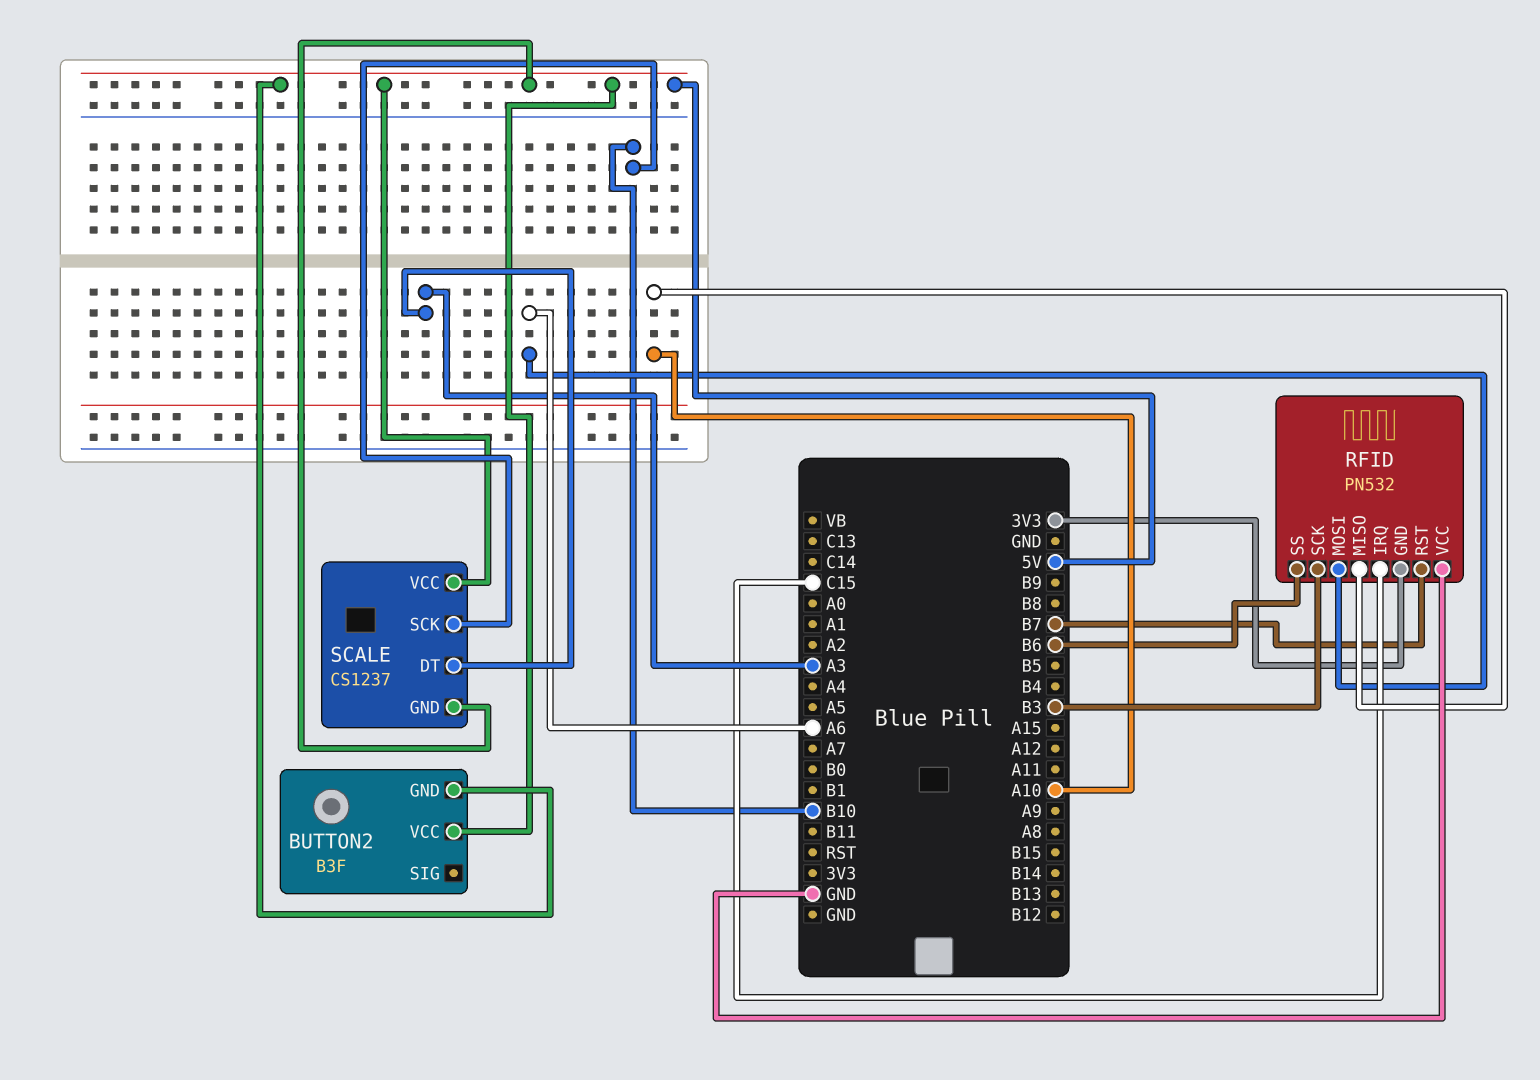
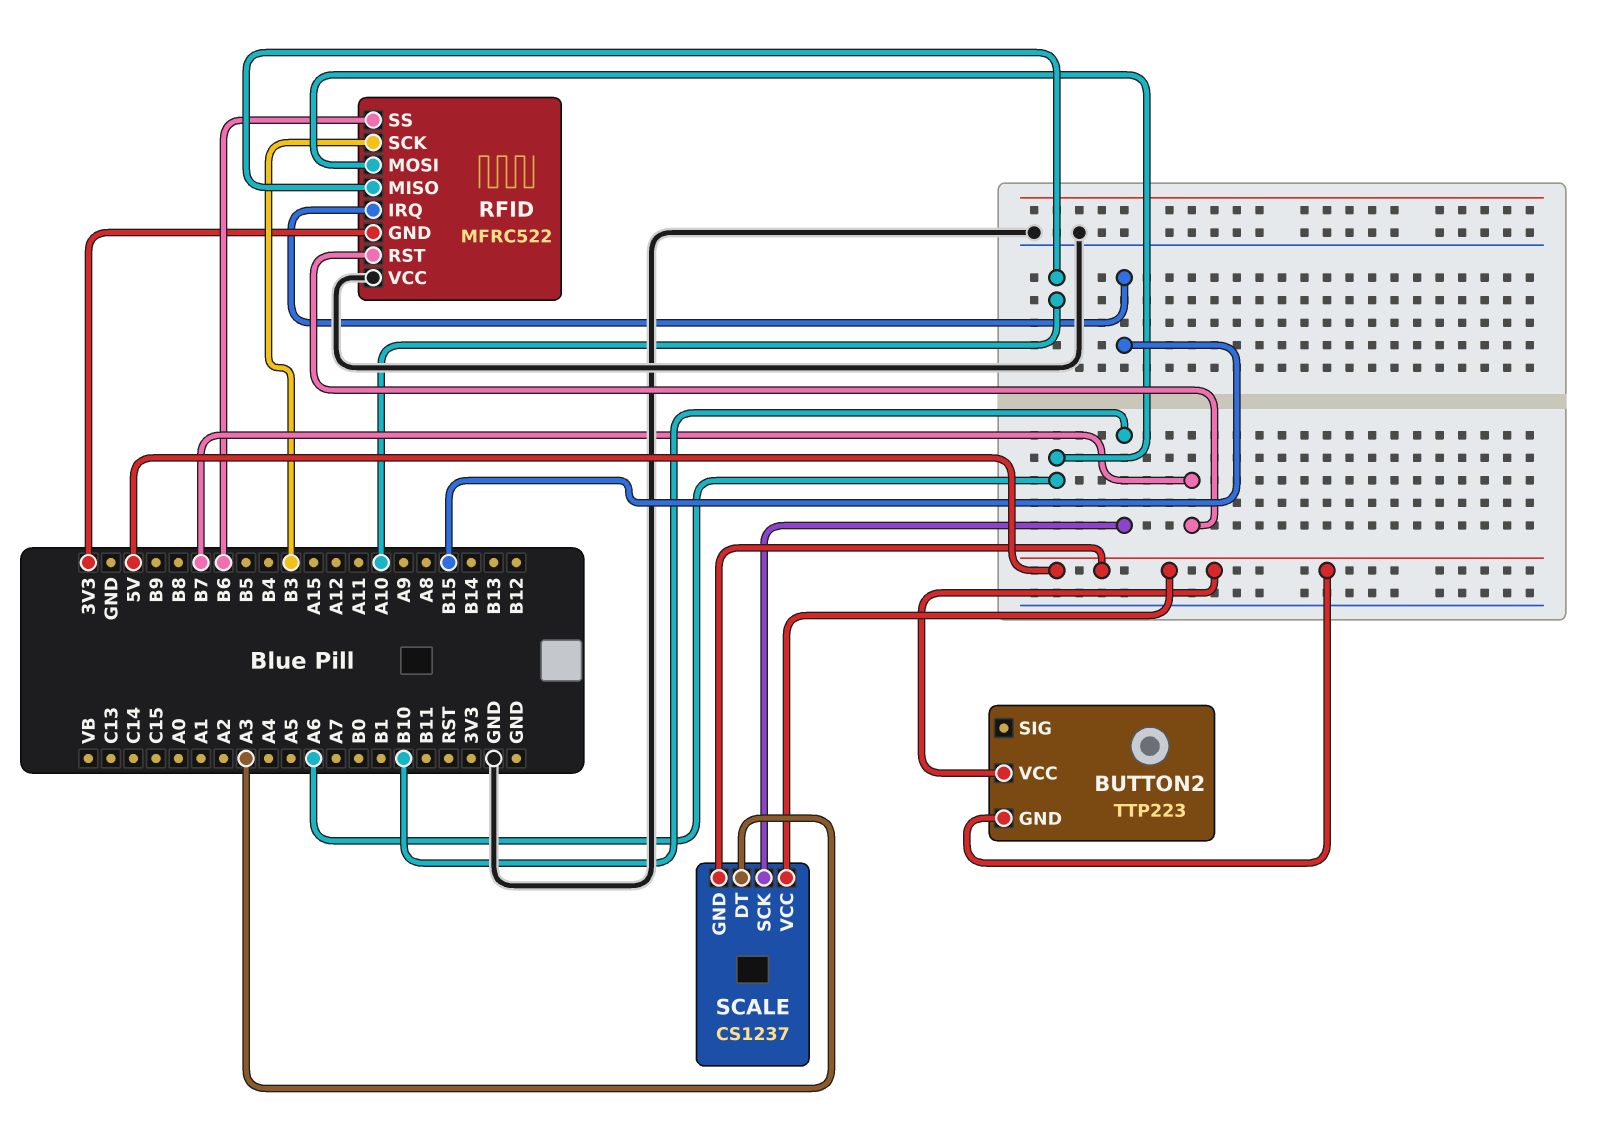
BUTTON2: B3F -> TTP223
RFID: PN532 -> MFRC522
RFID pin IRQ: C15 -> B15

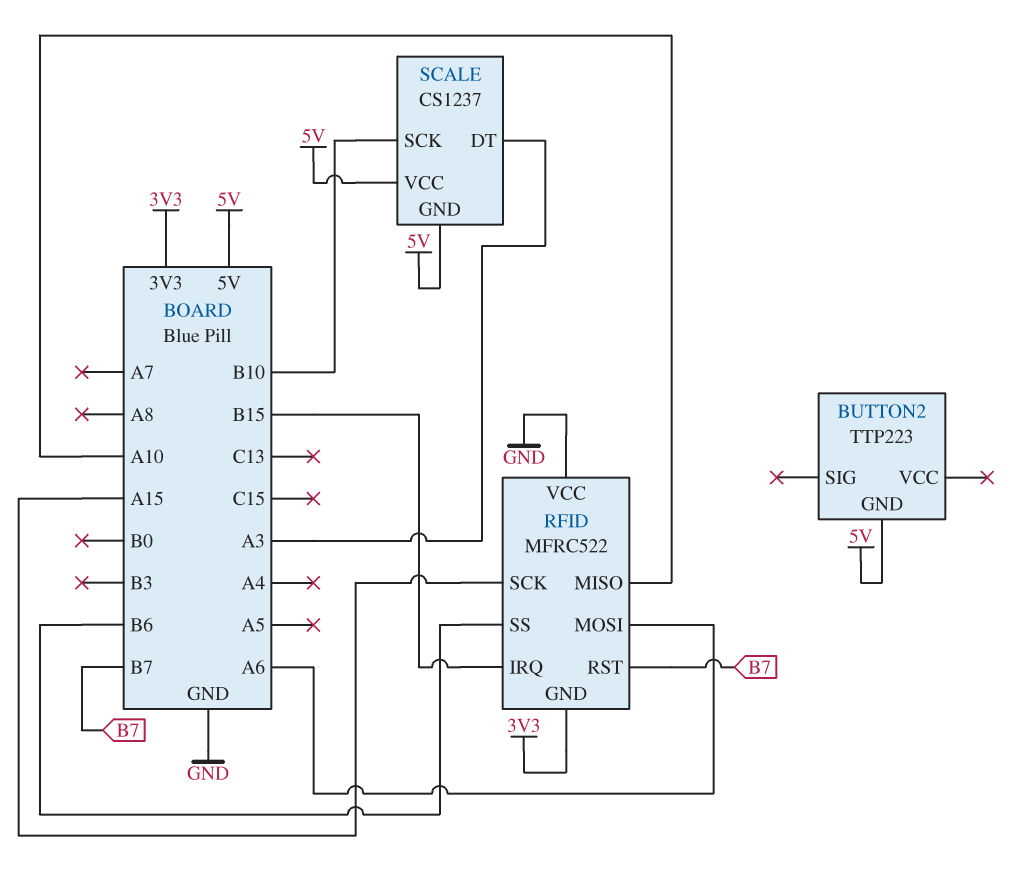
BUTTON2 pin VCC: 5V -> none
RFID pin SCK: B3 -> A15

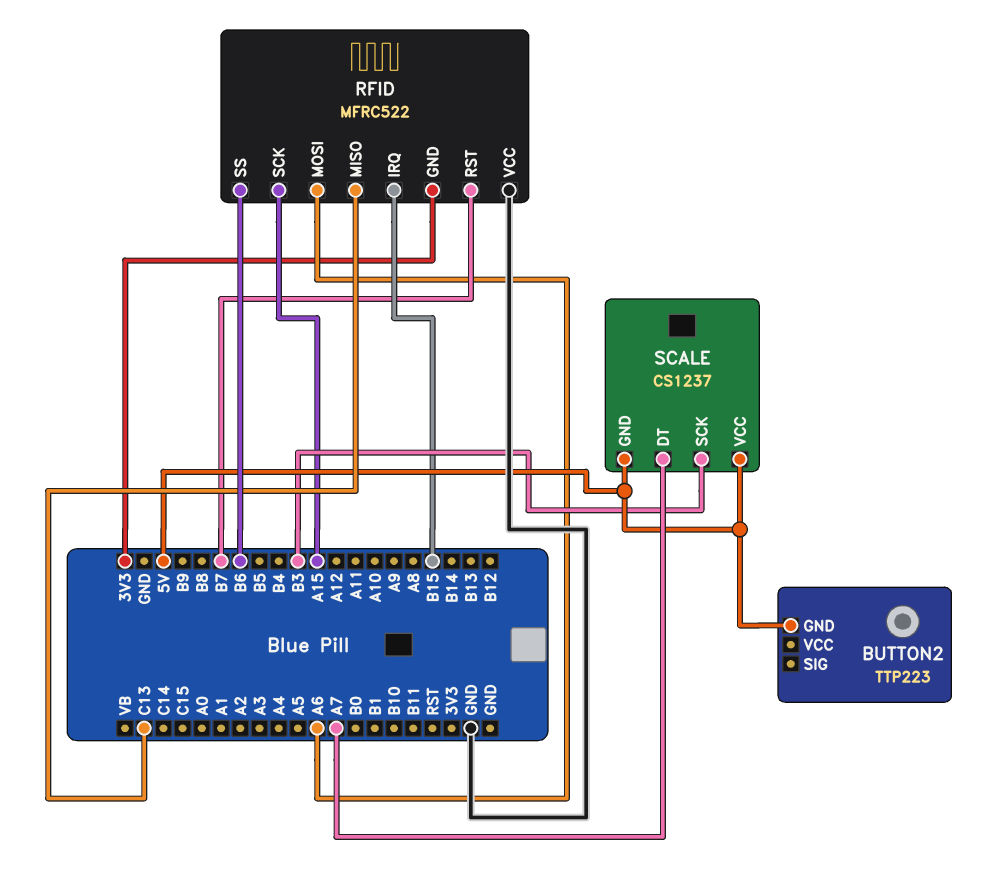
RFID pin MISO: A10 -> C13
SCALE pin DT: A3 -> A7
SCALE pin SCK: B10 -> B3

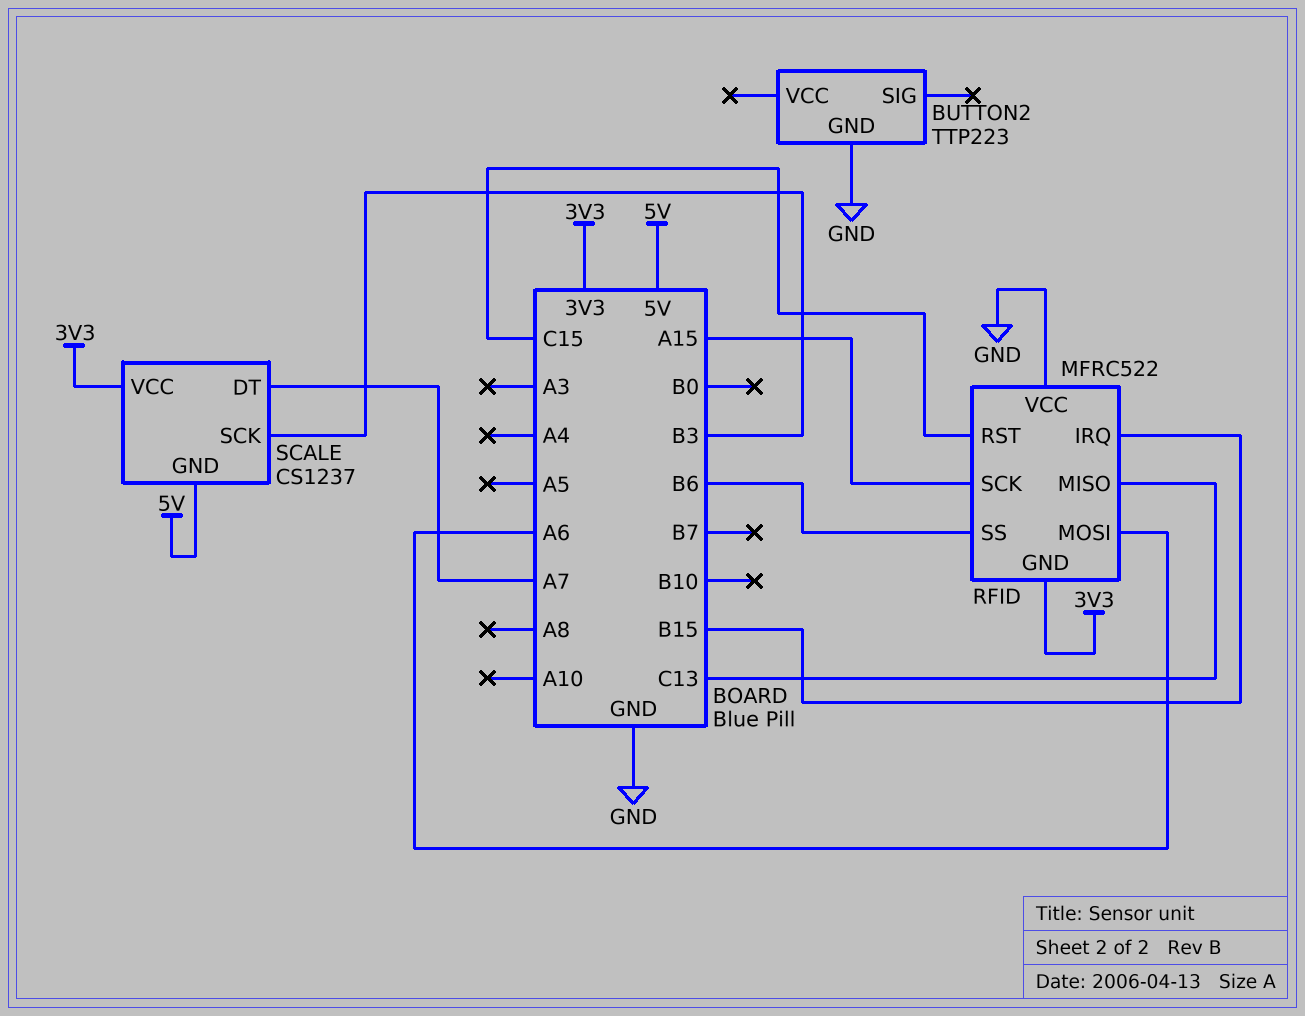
BUTTON2 pin GND: 5V -> GND
RFID pin RST: B7 -> C15
SCALE pin VCC: 5V -> 3V3

